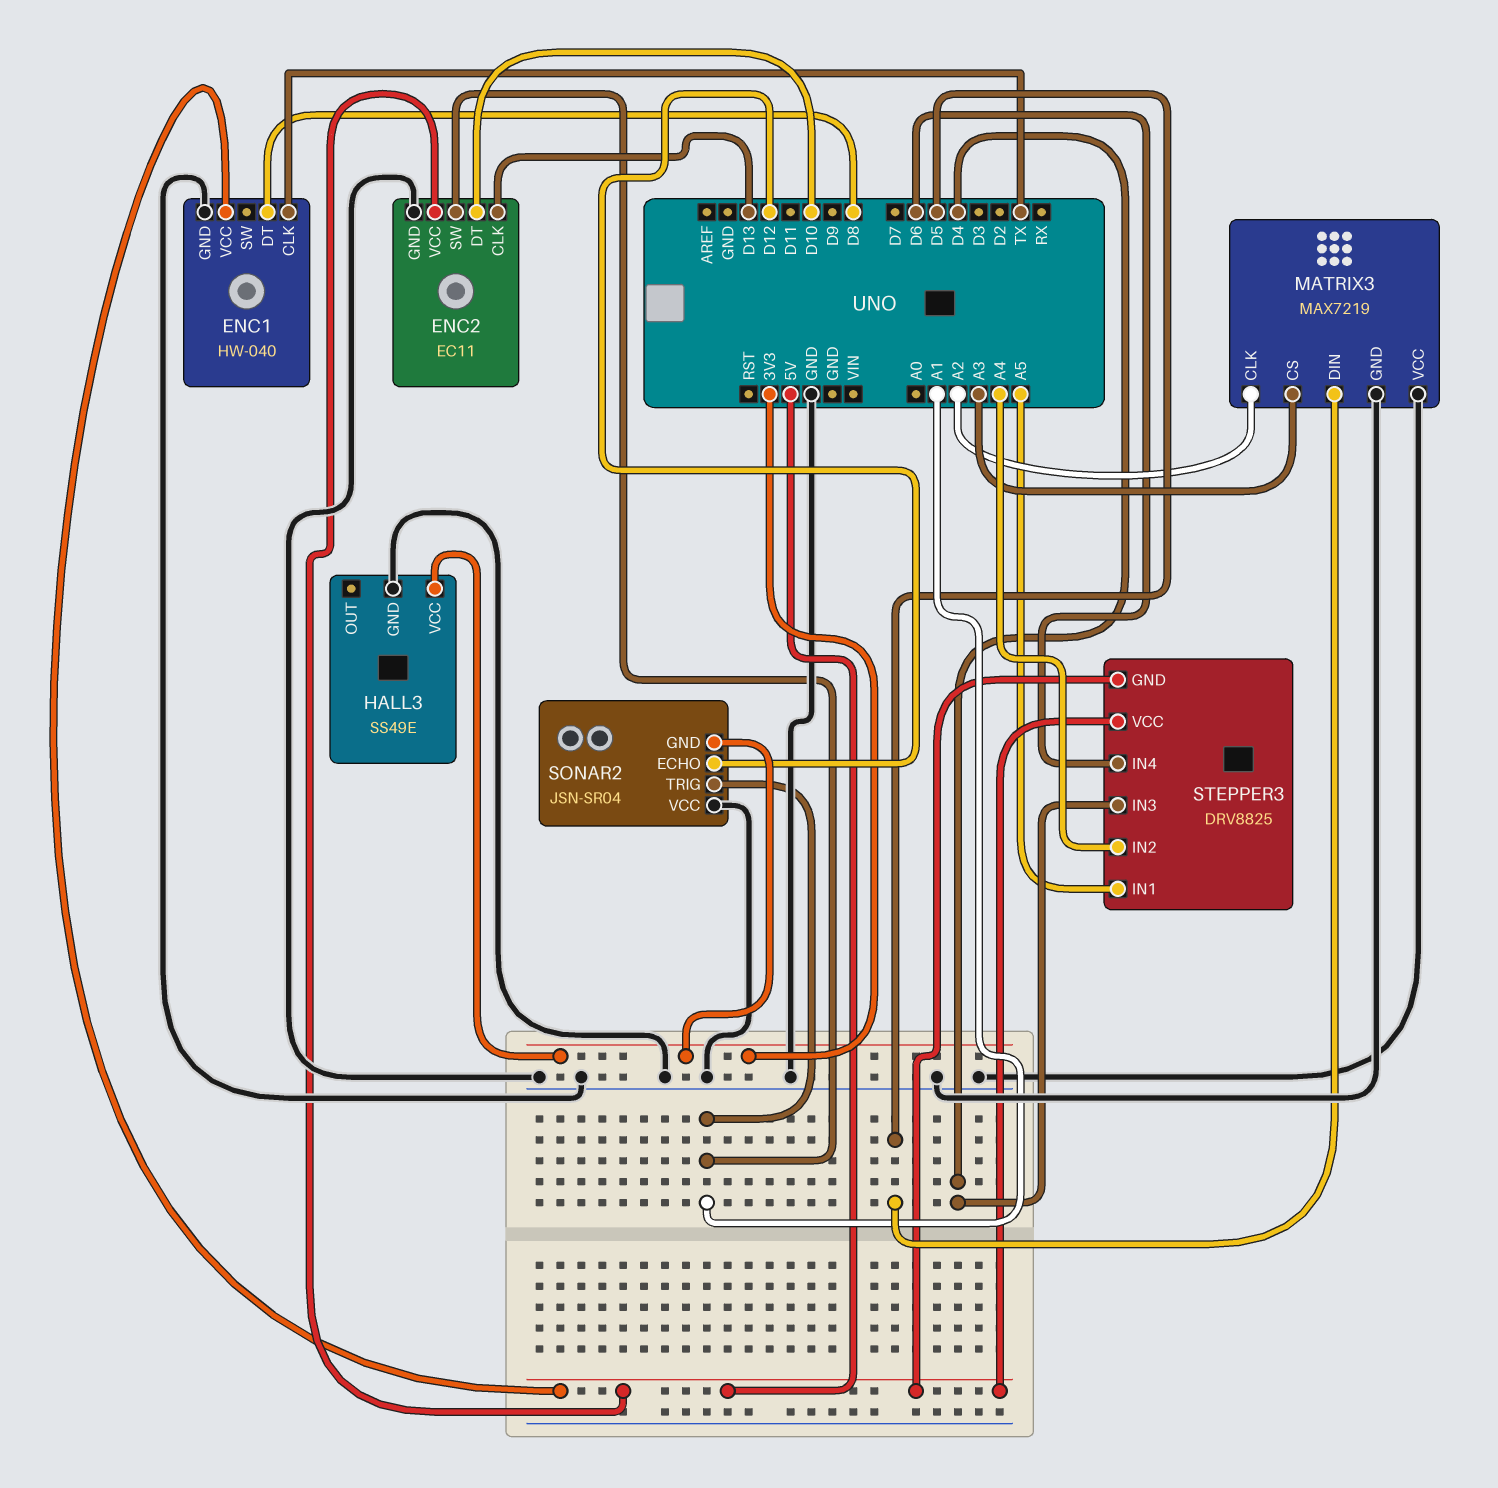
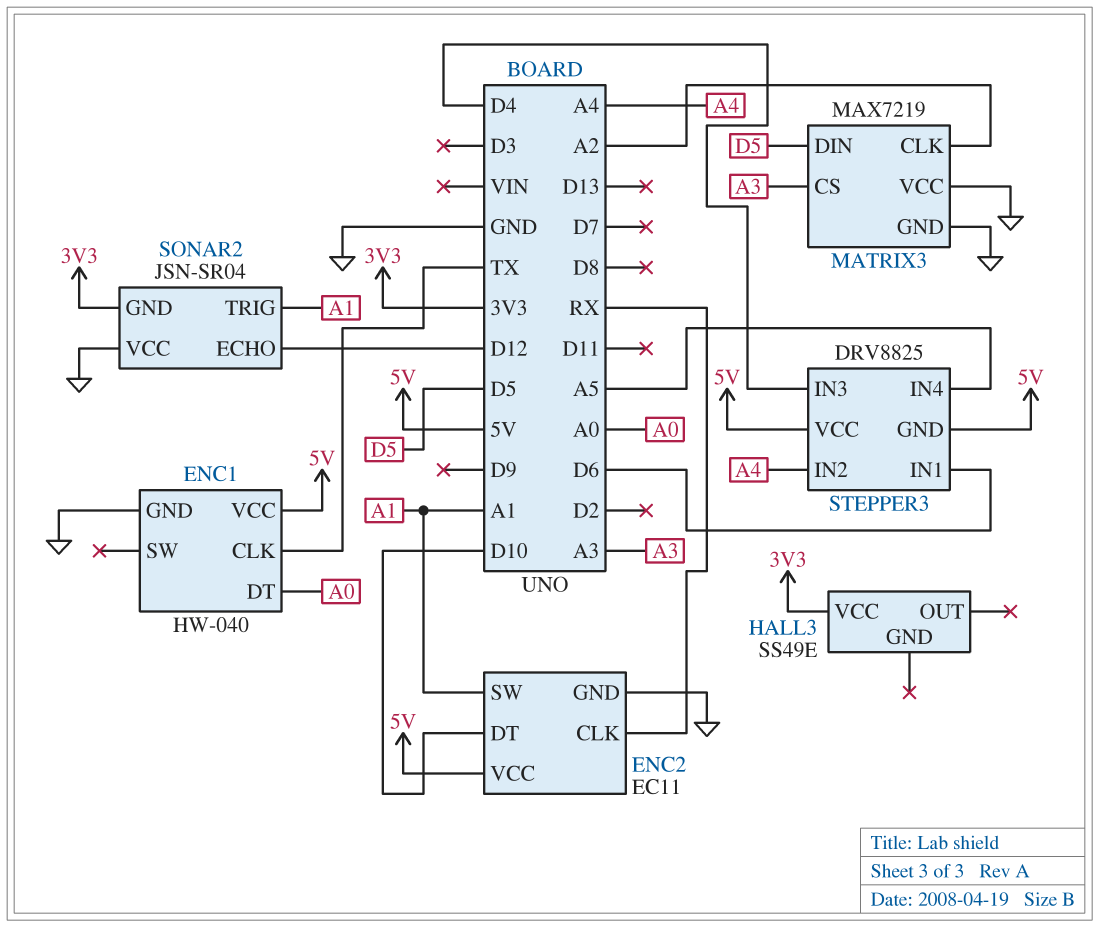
ENC1 pin DT: D8 -> A0
ENC2 pin CLK: D13 -> RX
HALL3 pin GND: GND -> none
STEPPER3 pin IN1: A5 -> D6
STEPPER3 pin IN4: D6 -> A5

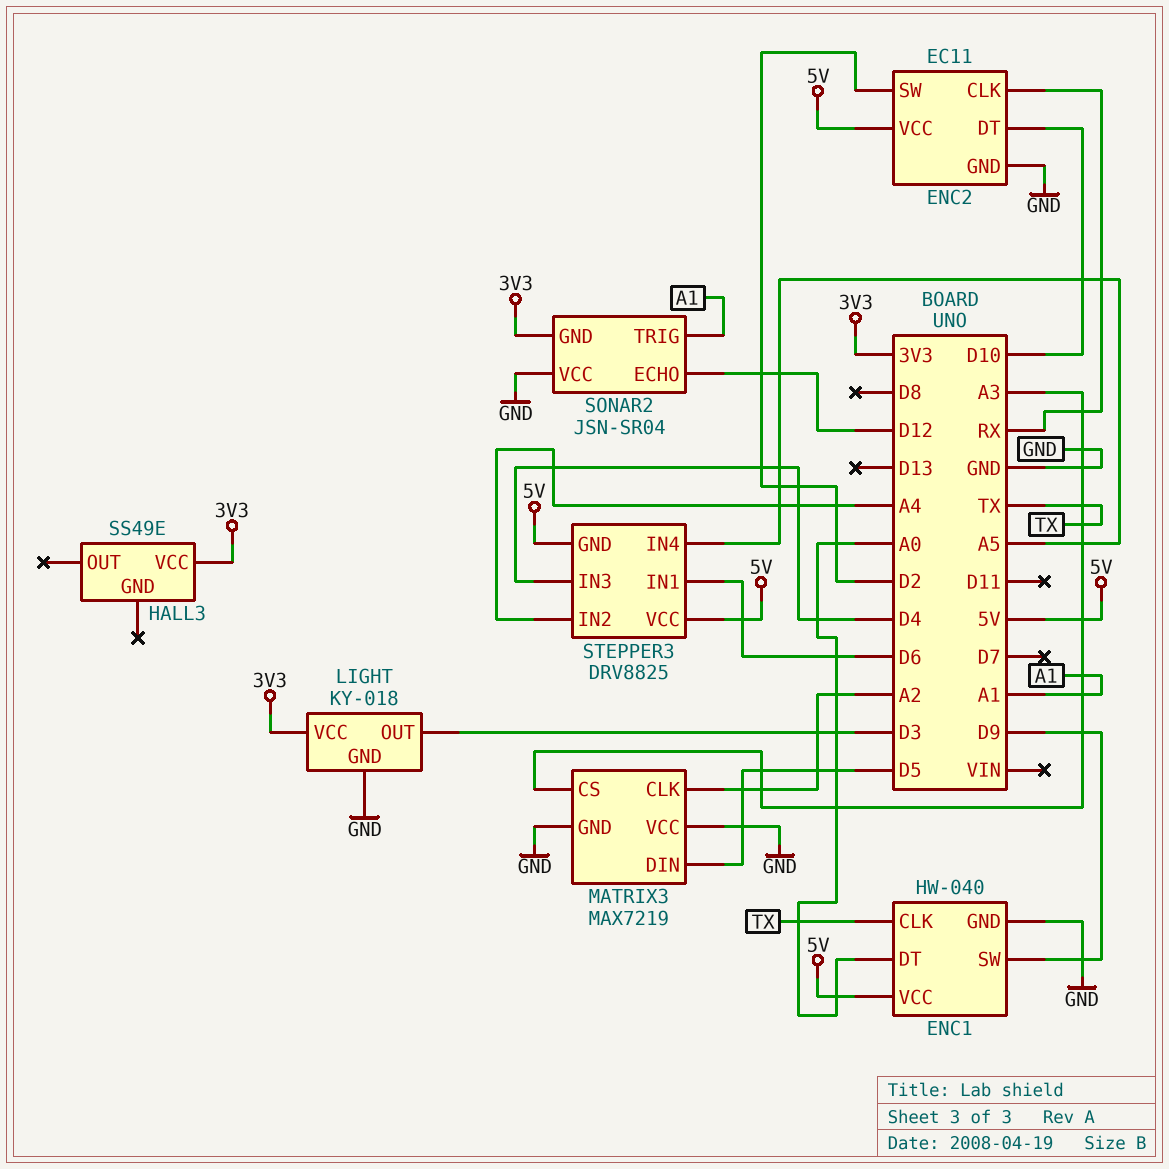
ENC1 pin SW: none -> D9
ENC2 pin SW: A1 -> D2
LIGHT: none -> KY-018
LIGHT pin GND: none -> GND
LIGHT pin OUT: none -> D3
LIGHT pin VCC: none -> 3V3

